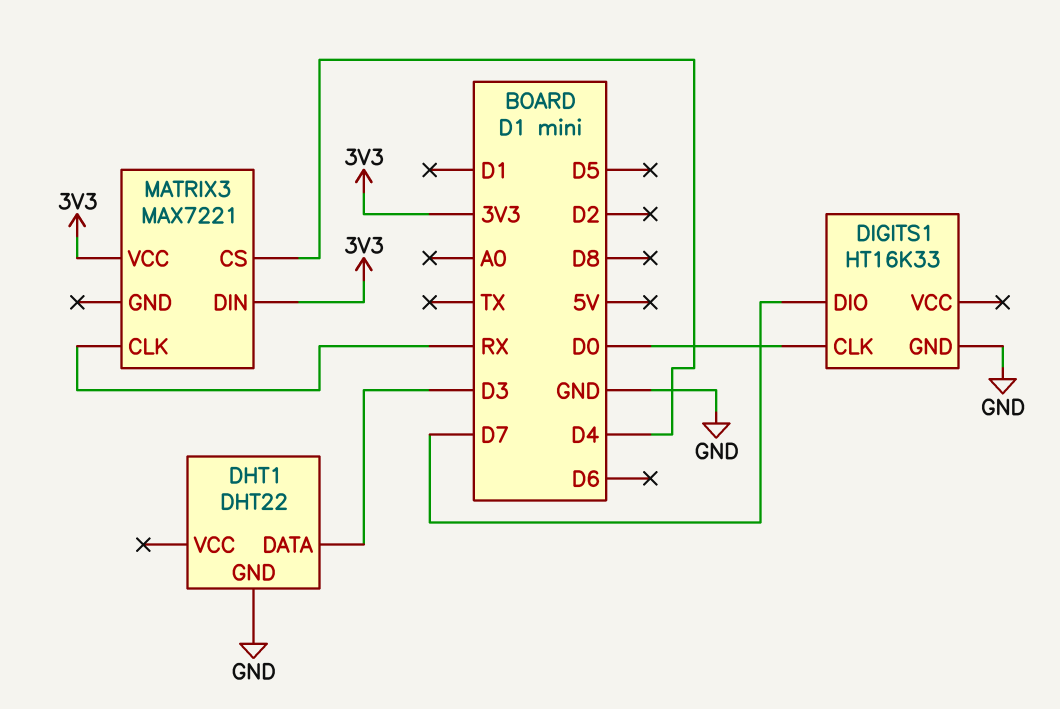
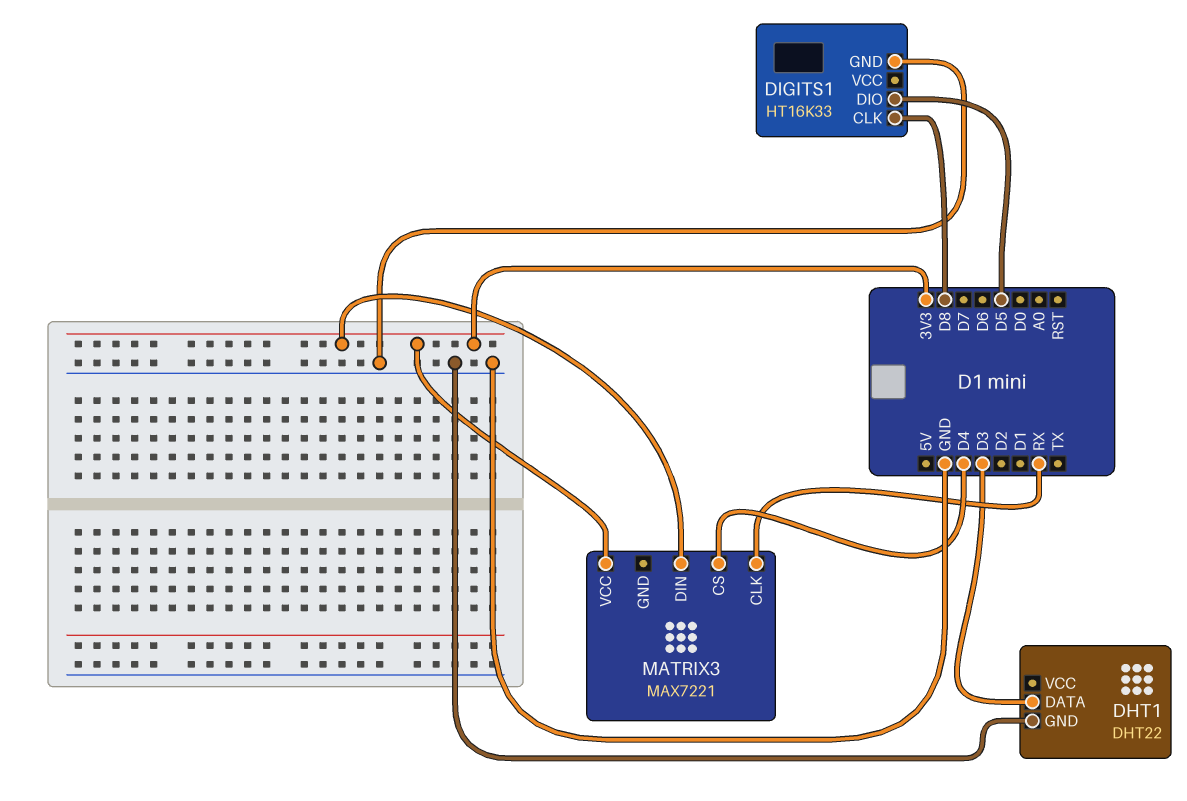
DIGITS1 pin CLK: D0 -> D8
DIGITS1 pin DIO: D7 -> D5

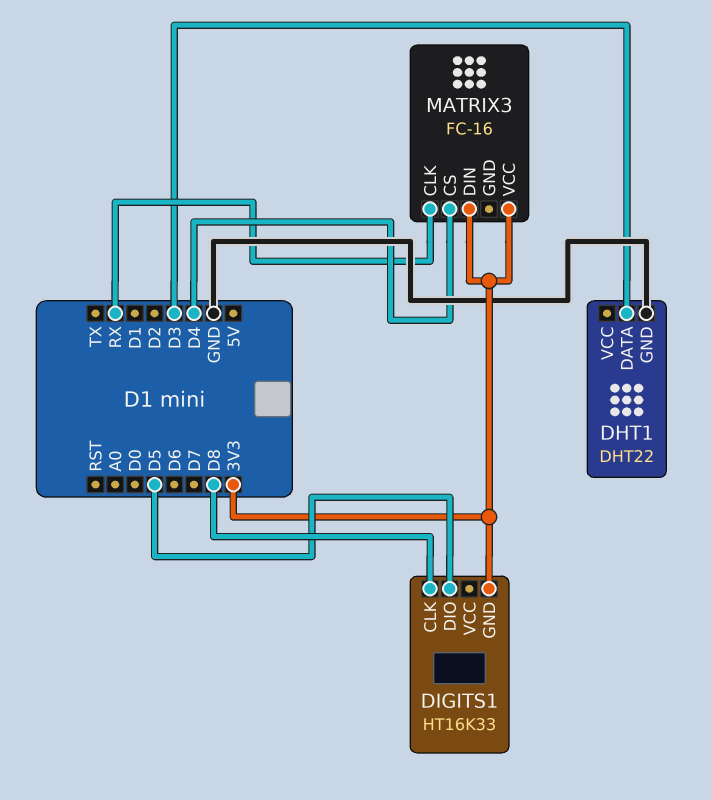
DIGITS1 pin GND: GND -> 3V3
MATRIX3: MAX7221 -> FC-16

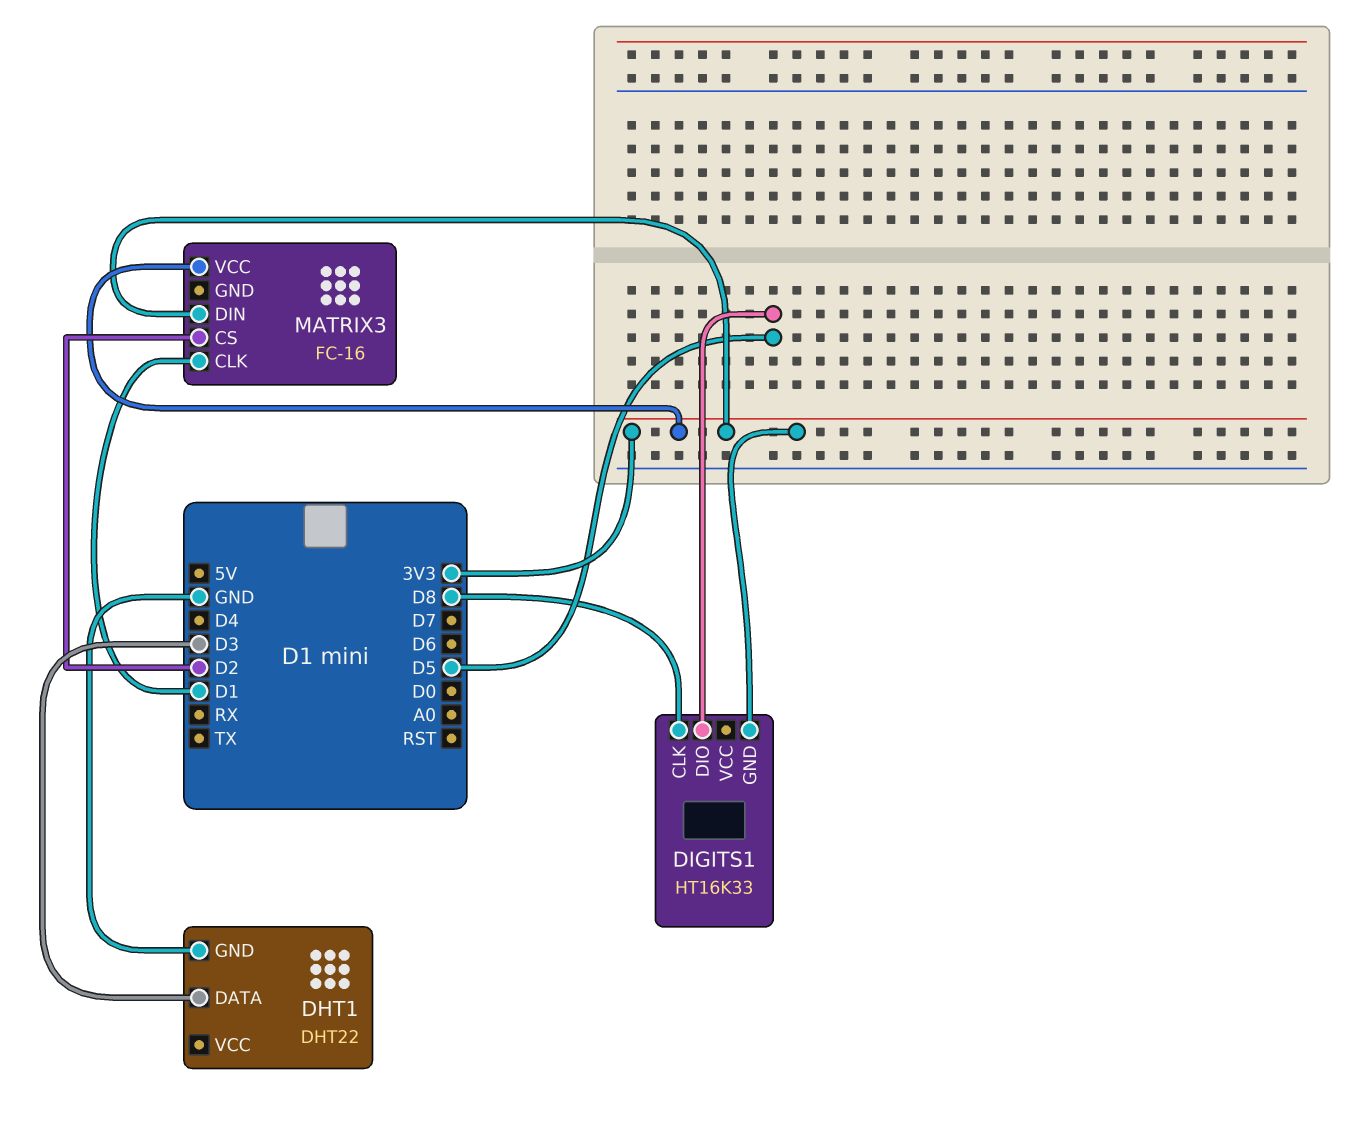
MATRIX3 pin CLK: RX -> D1
MATRIX3 pin CS: D4 -> D2

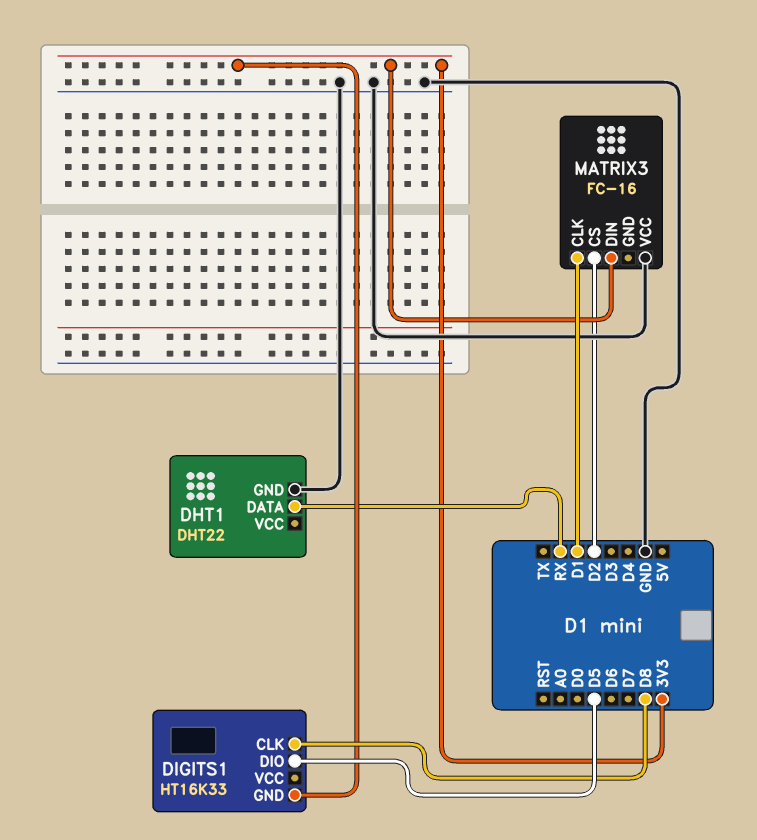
DHT1 pin DATA: D3 -> RX
MATRIX3 pin VCC: 3V3 -> GND

